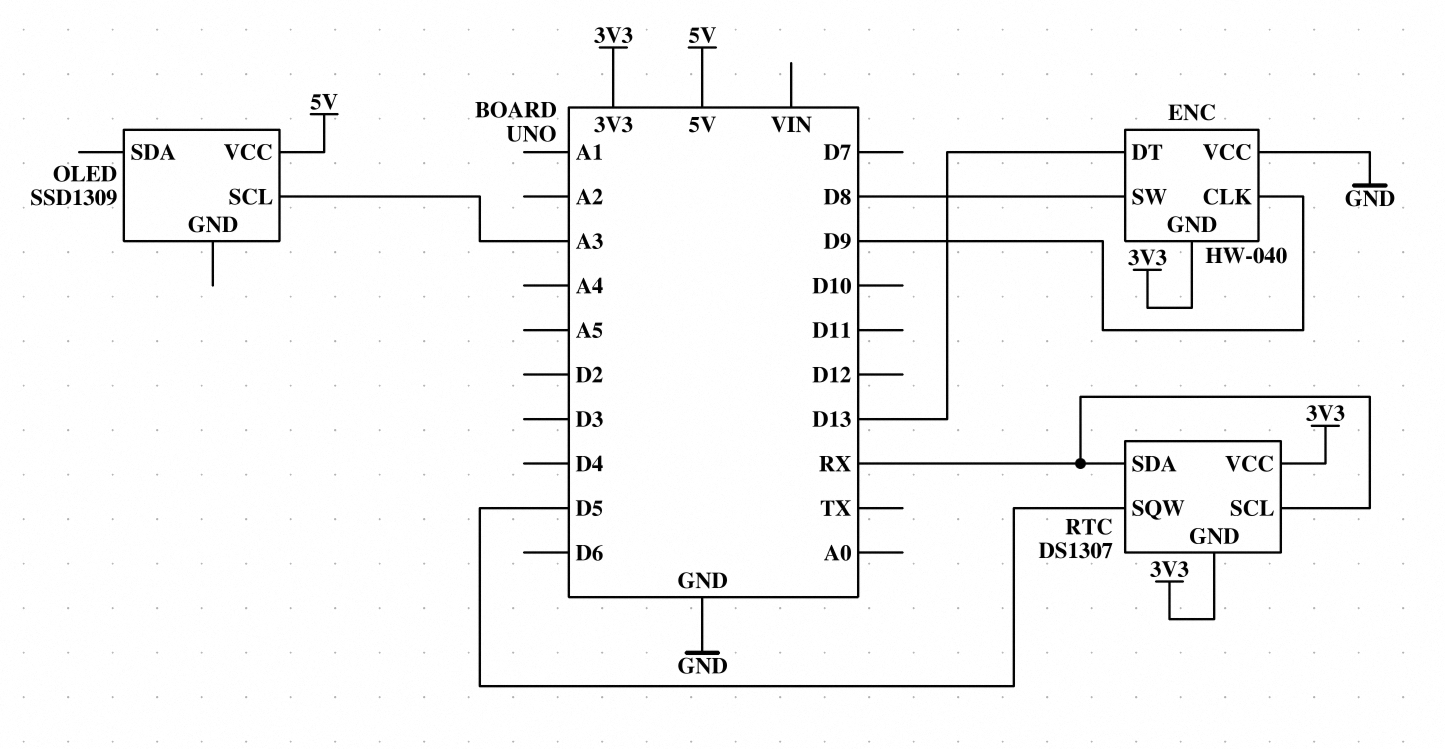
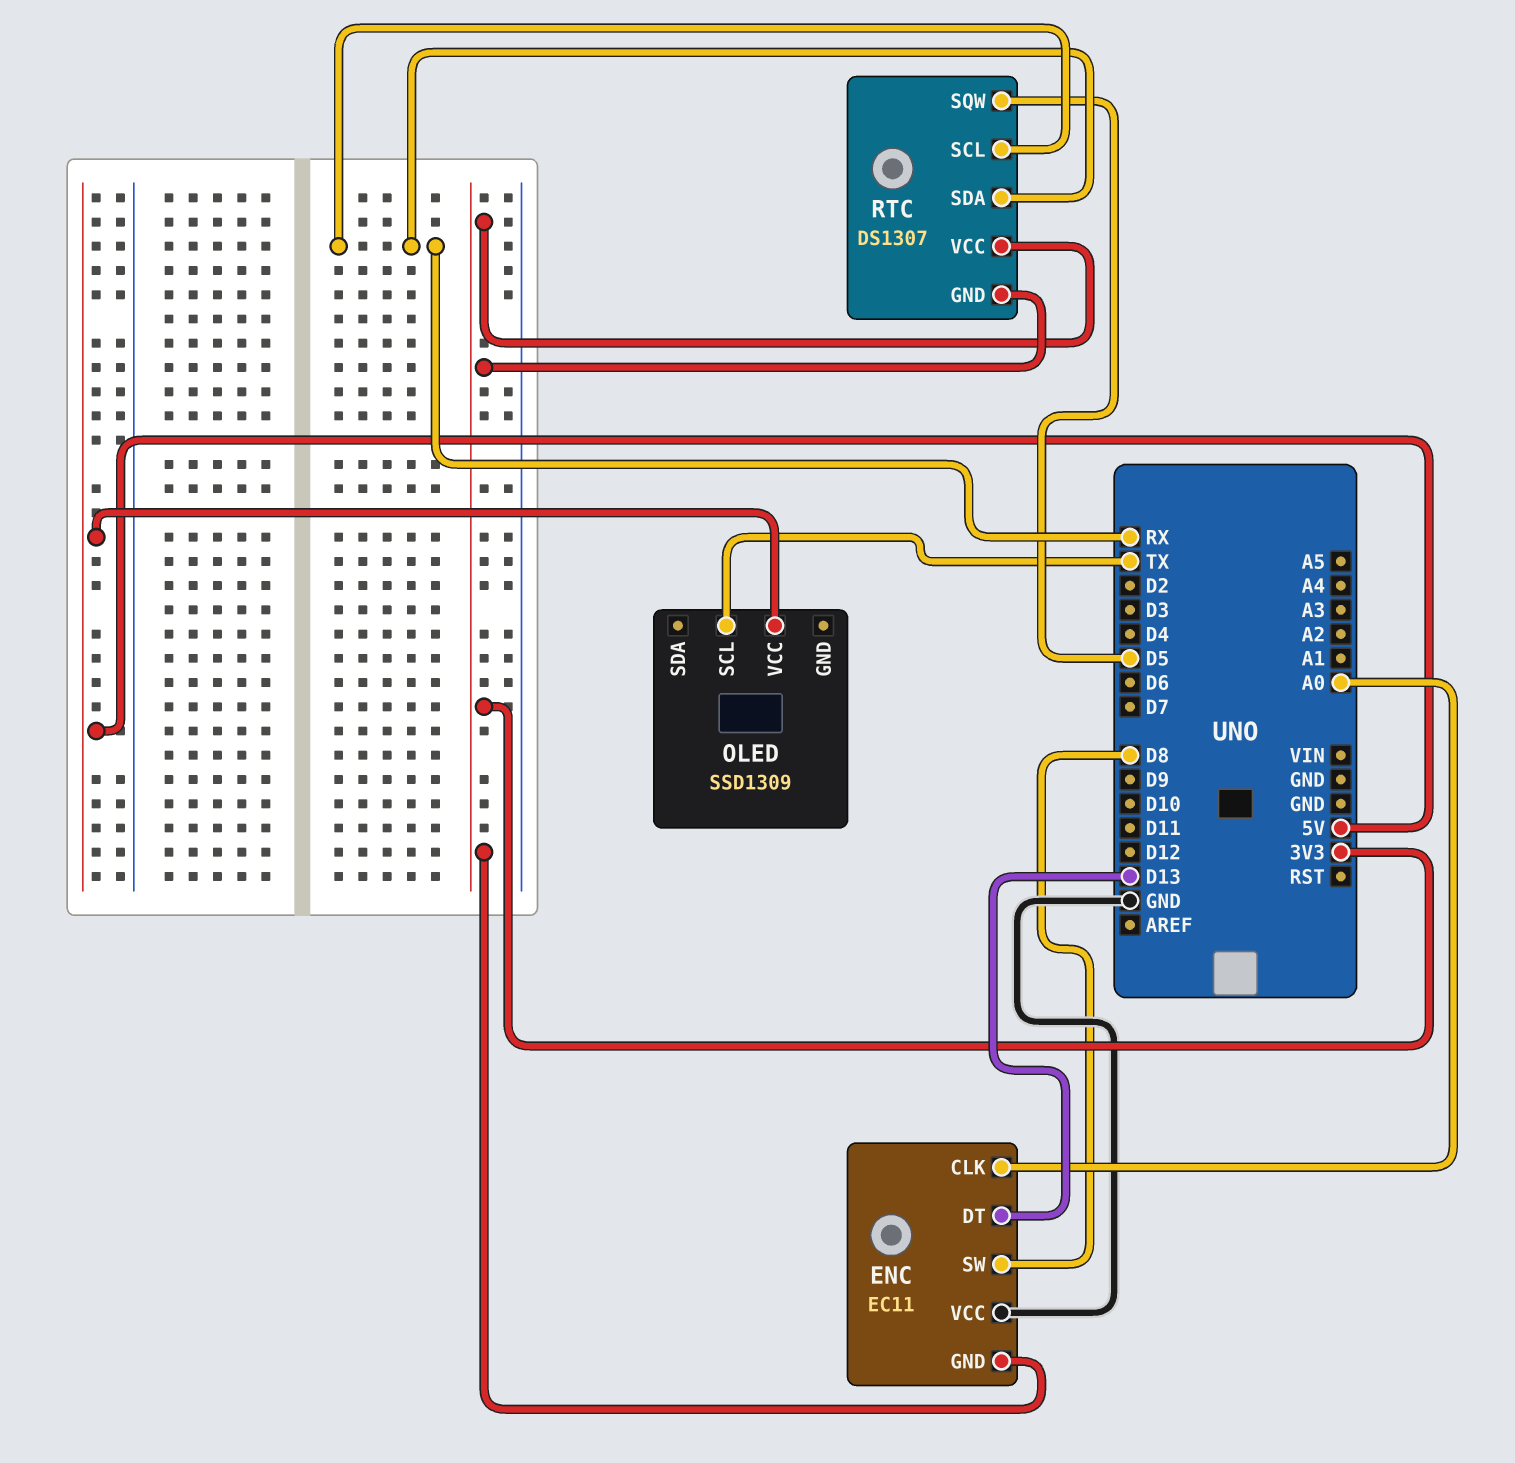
ENC: HW-040 -> EC11
ENC pin CLK: D9 -> A0
OLED pin SCL: A3 -> TX

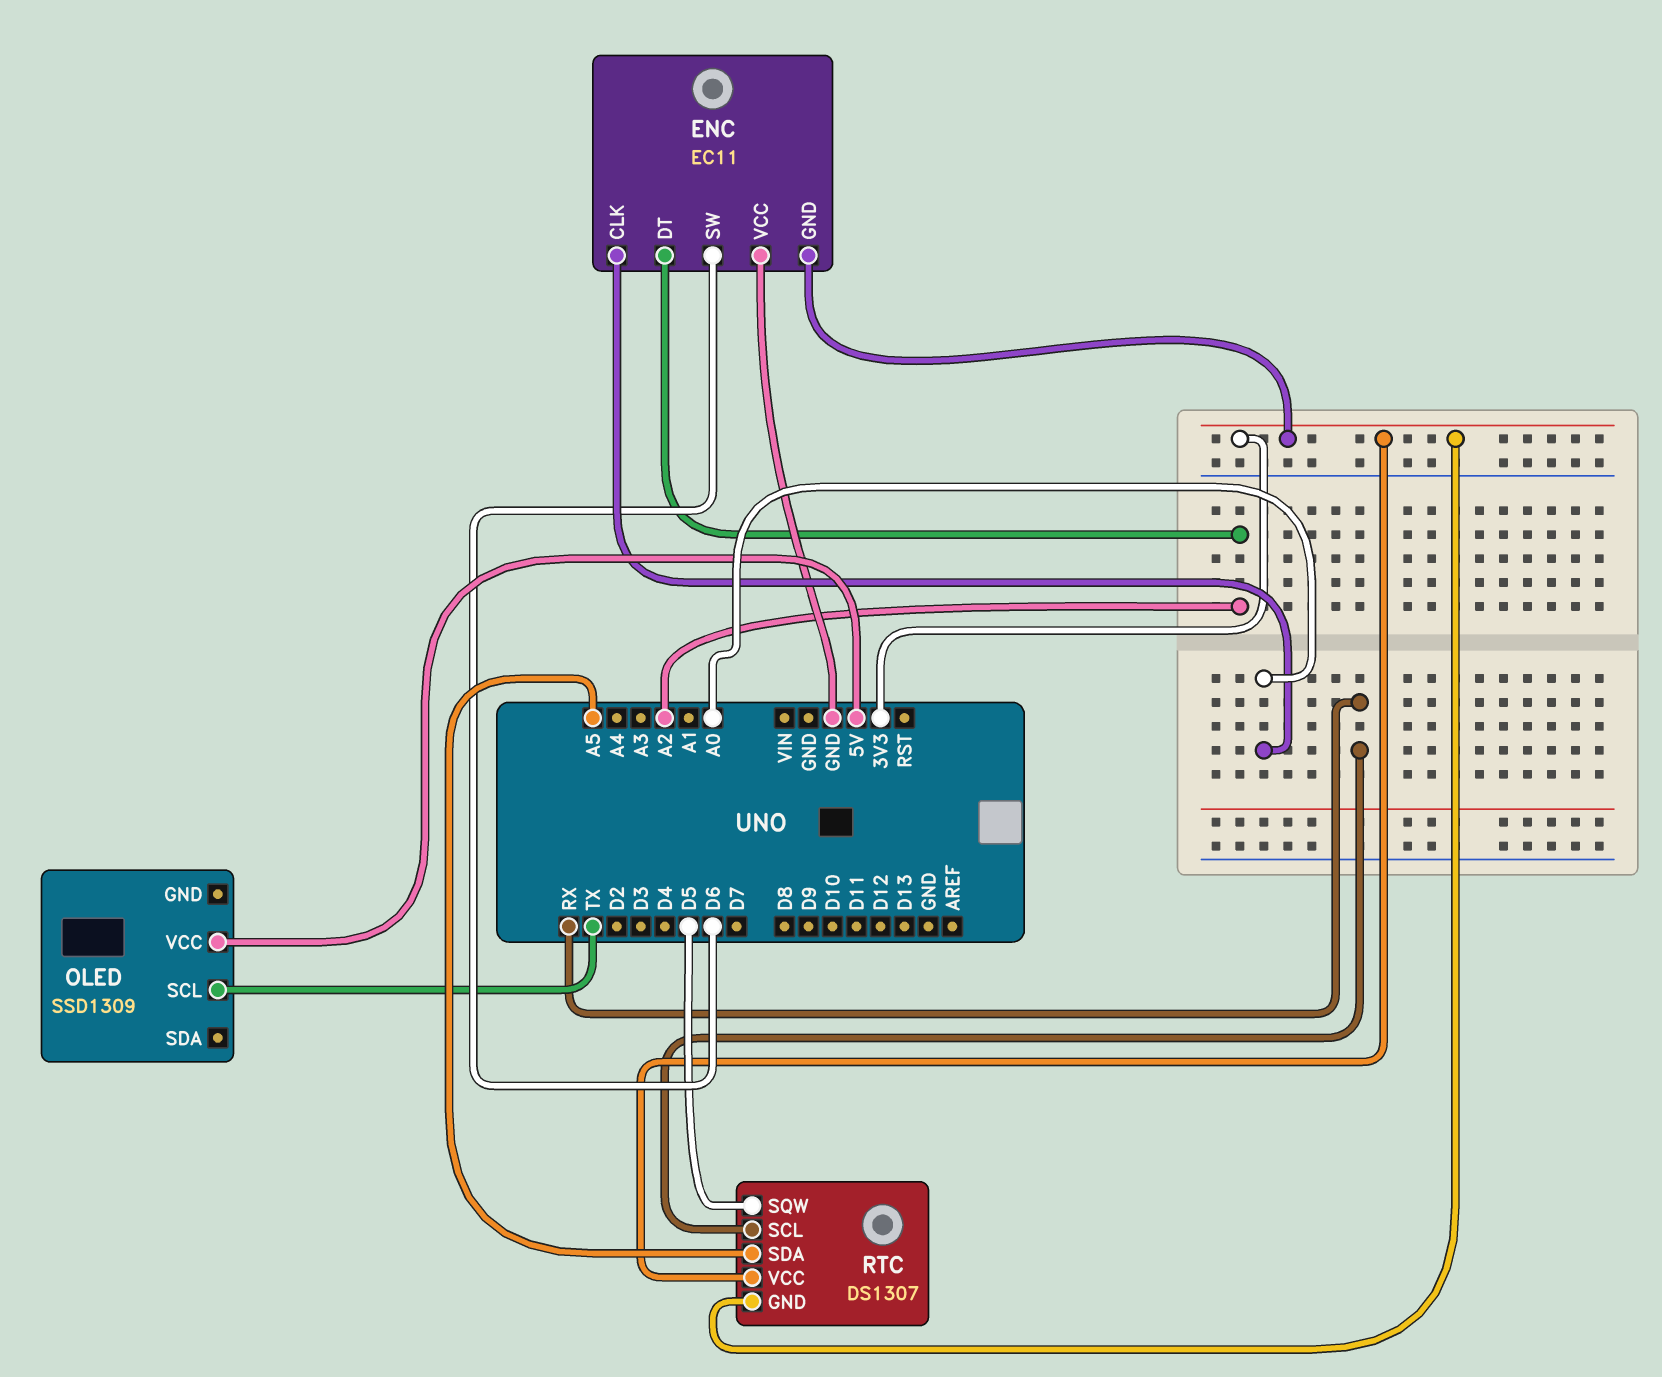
ENC pin DT: D13 -> A2
ENC pin SW: D8 -> D6
RTC pin SDA: RX -> A5

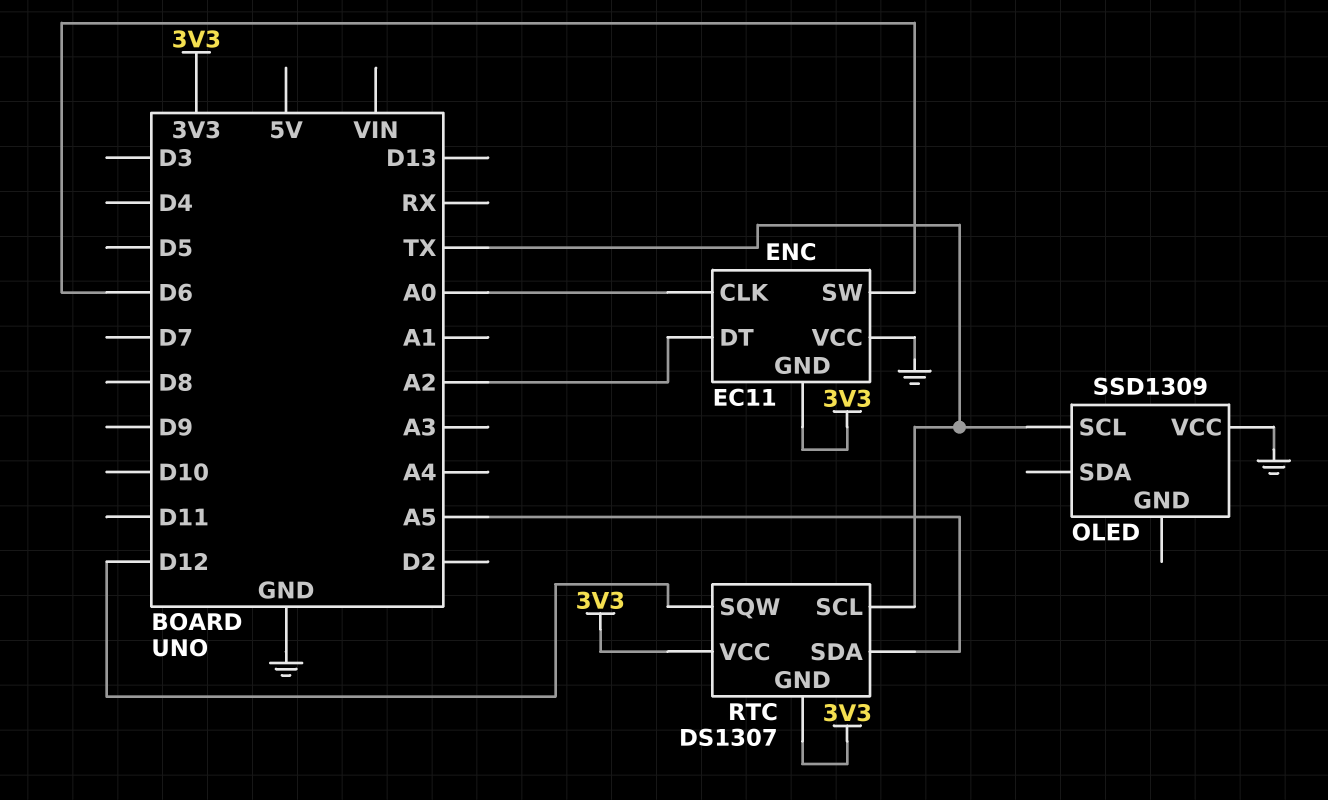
OLED pin VCC: 5V -> GND
RTC pin SCL: RX -> TX
RTC pin SQW: D5 -> D12

